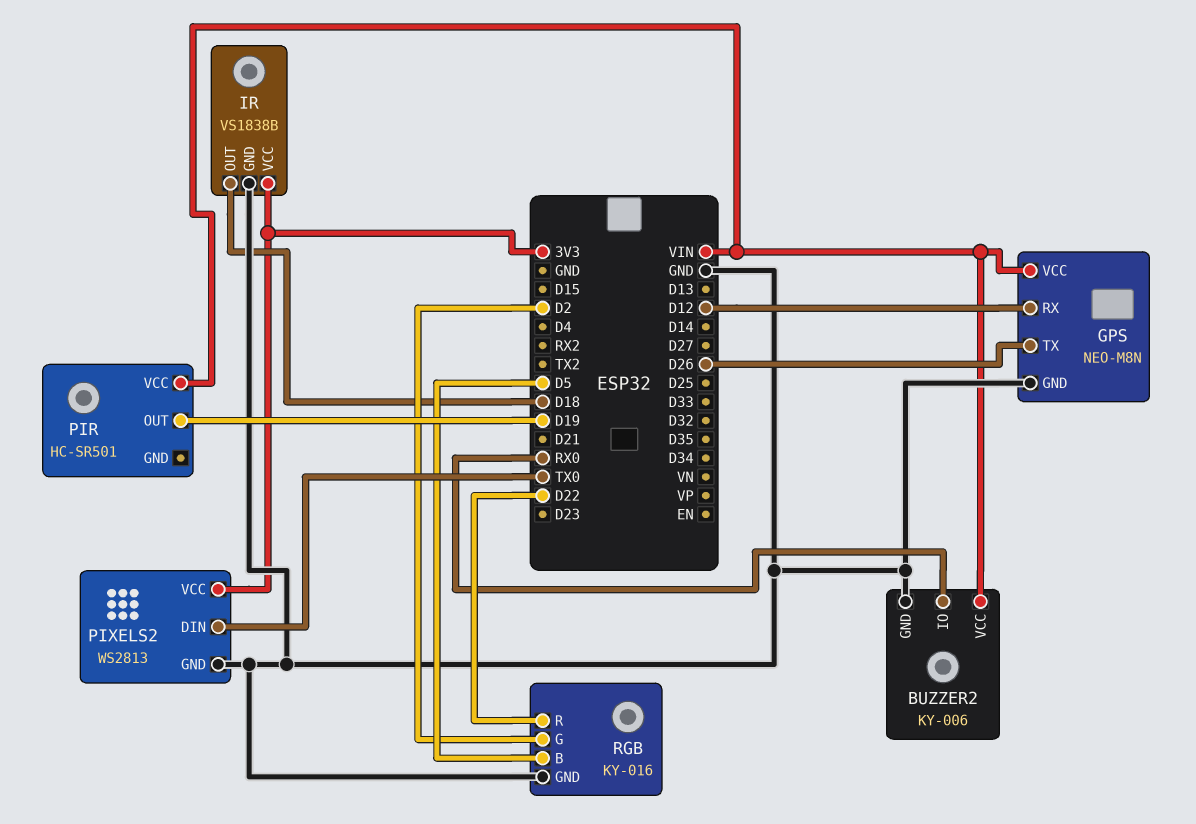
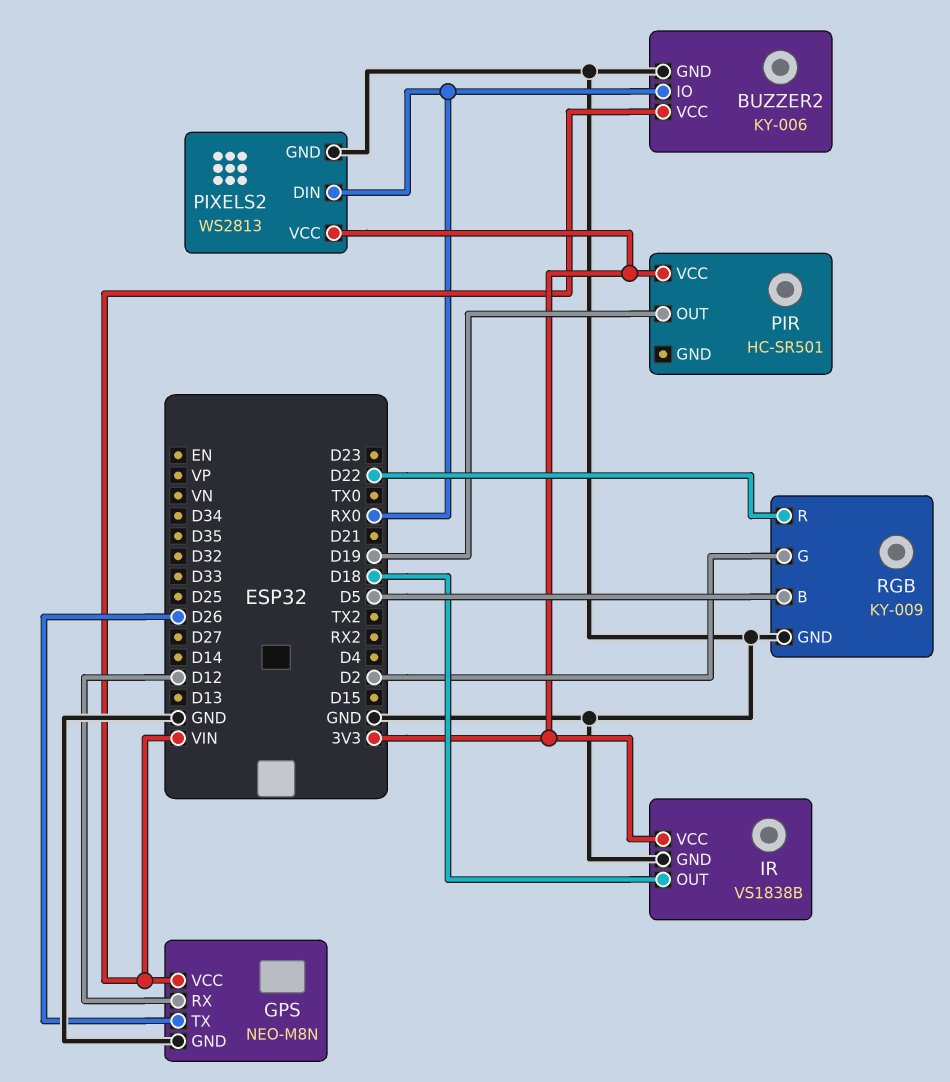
PIR pin VCC: VIN -> 3V3
PIXELS2 pin DIN: TX0 -> RX0
RGB: KY-016 -> KY-009

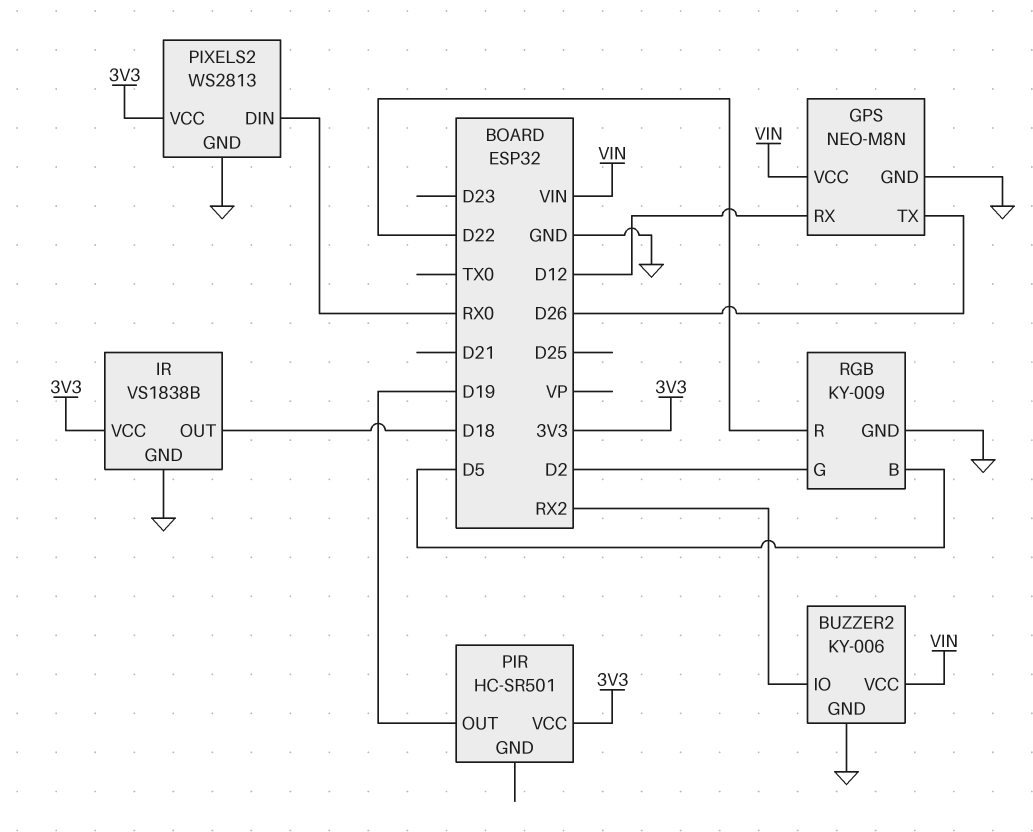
BUZZER2 pin IO: RX0 -> RX2

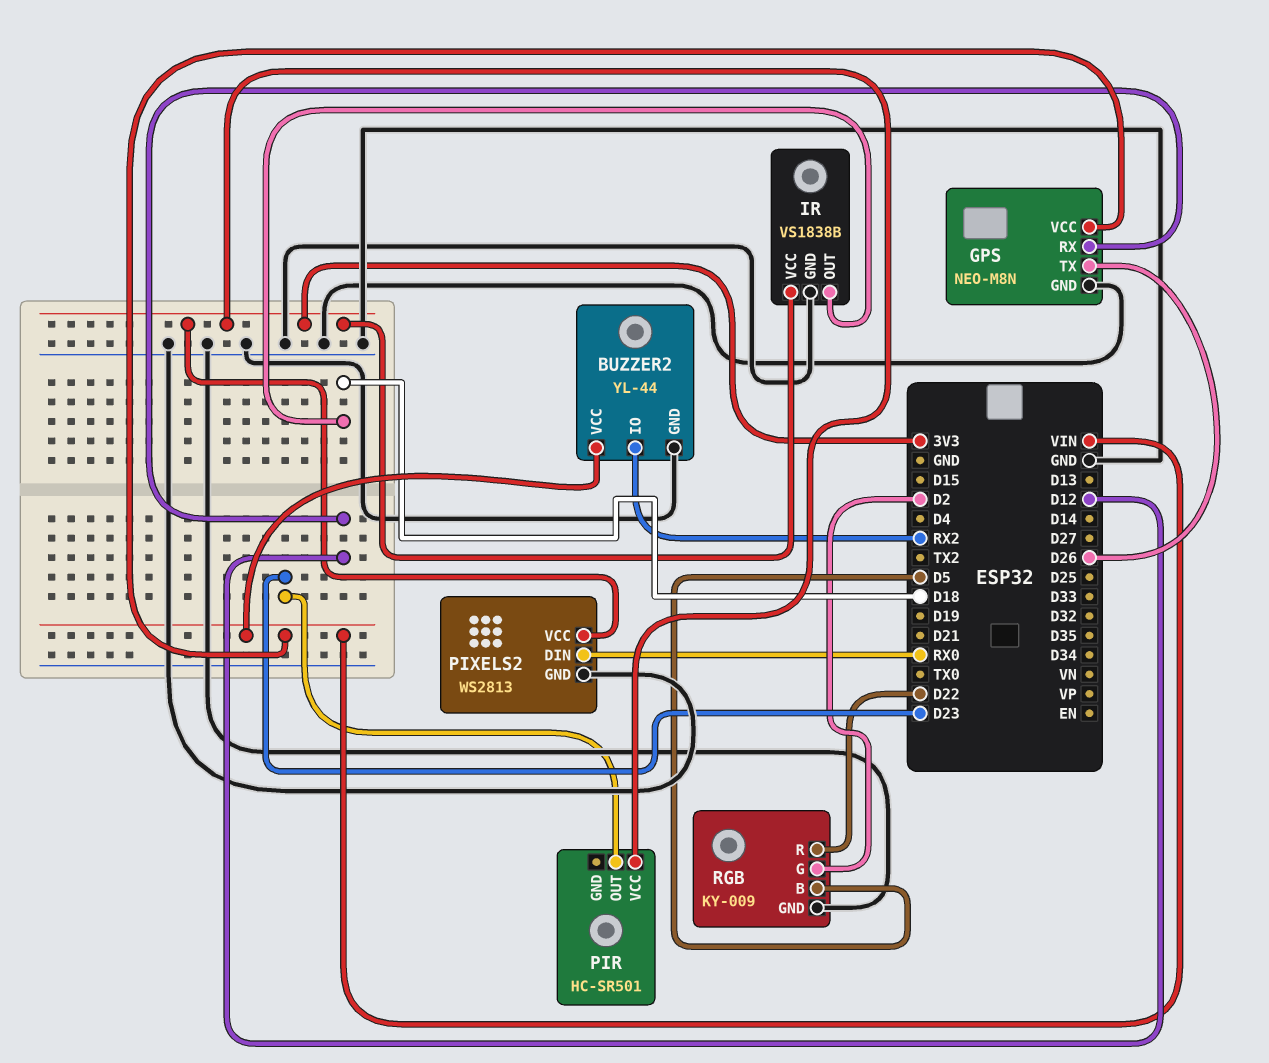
BUZZER2: KY-006 -> YL-44
PIR pin OUT: D19 -> D23

